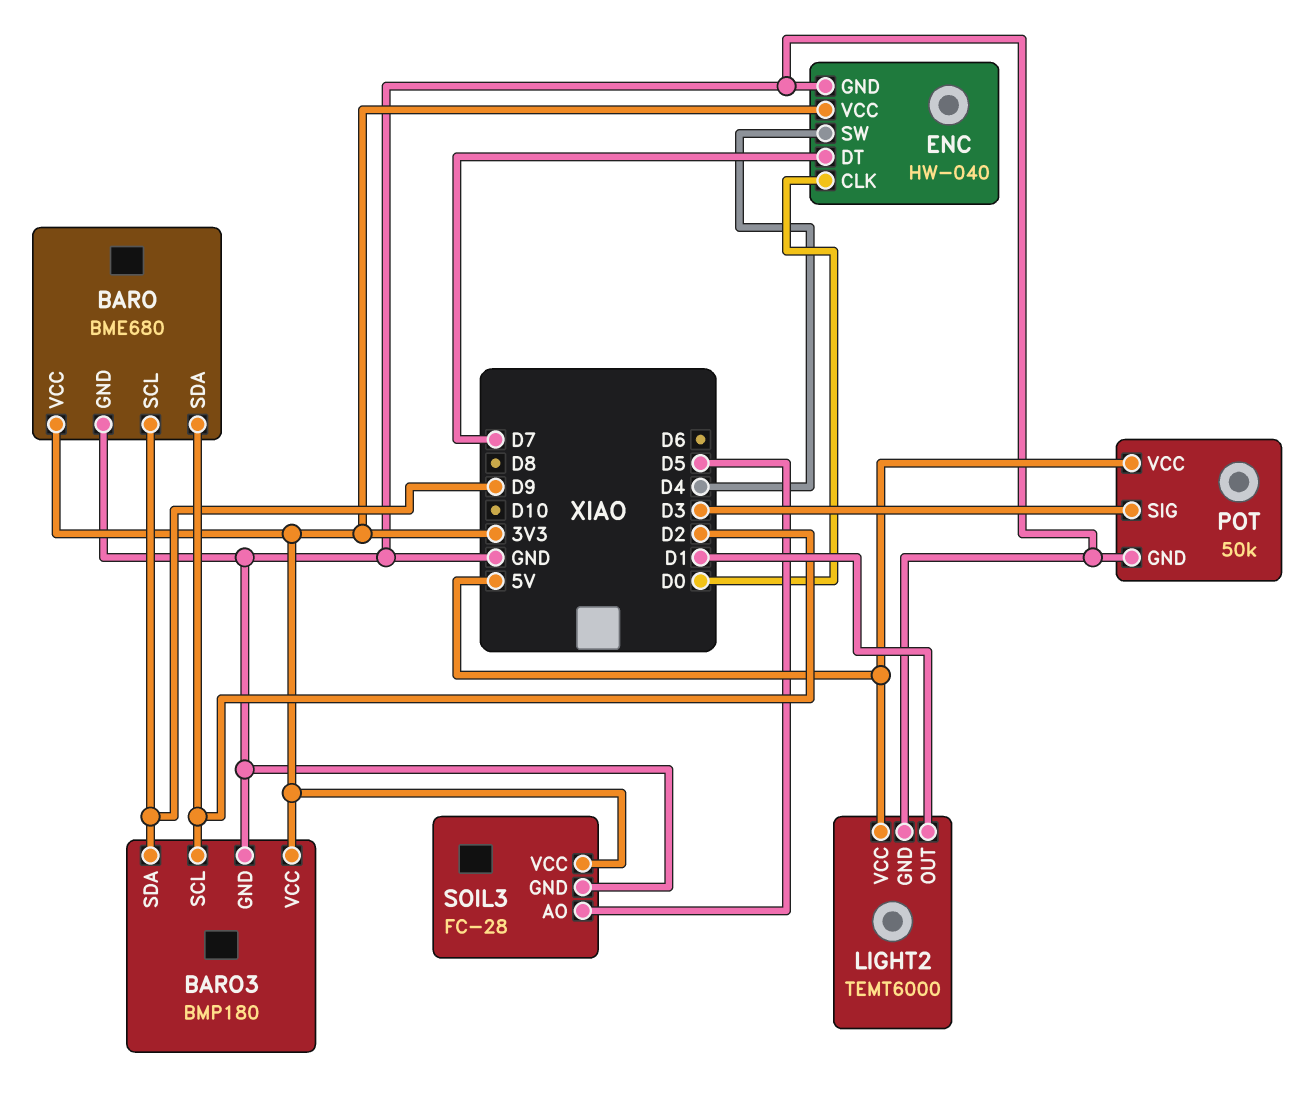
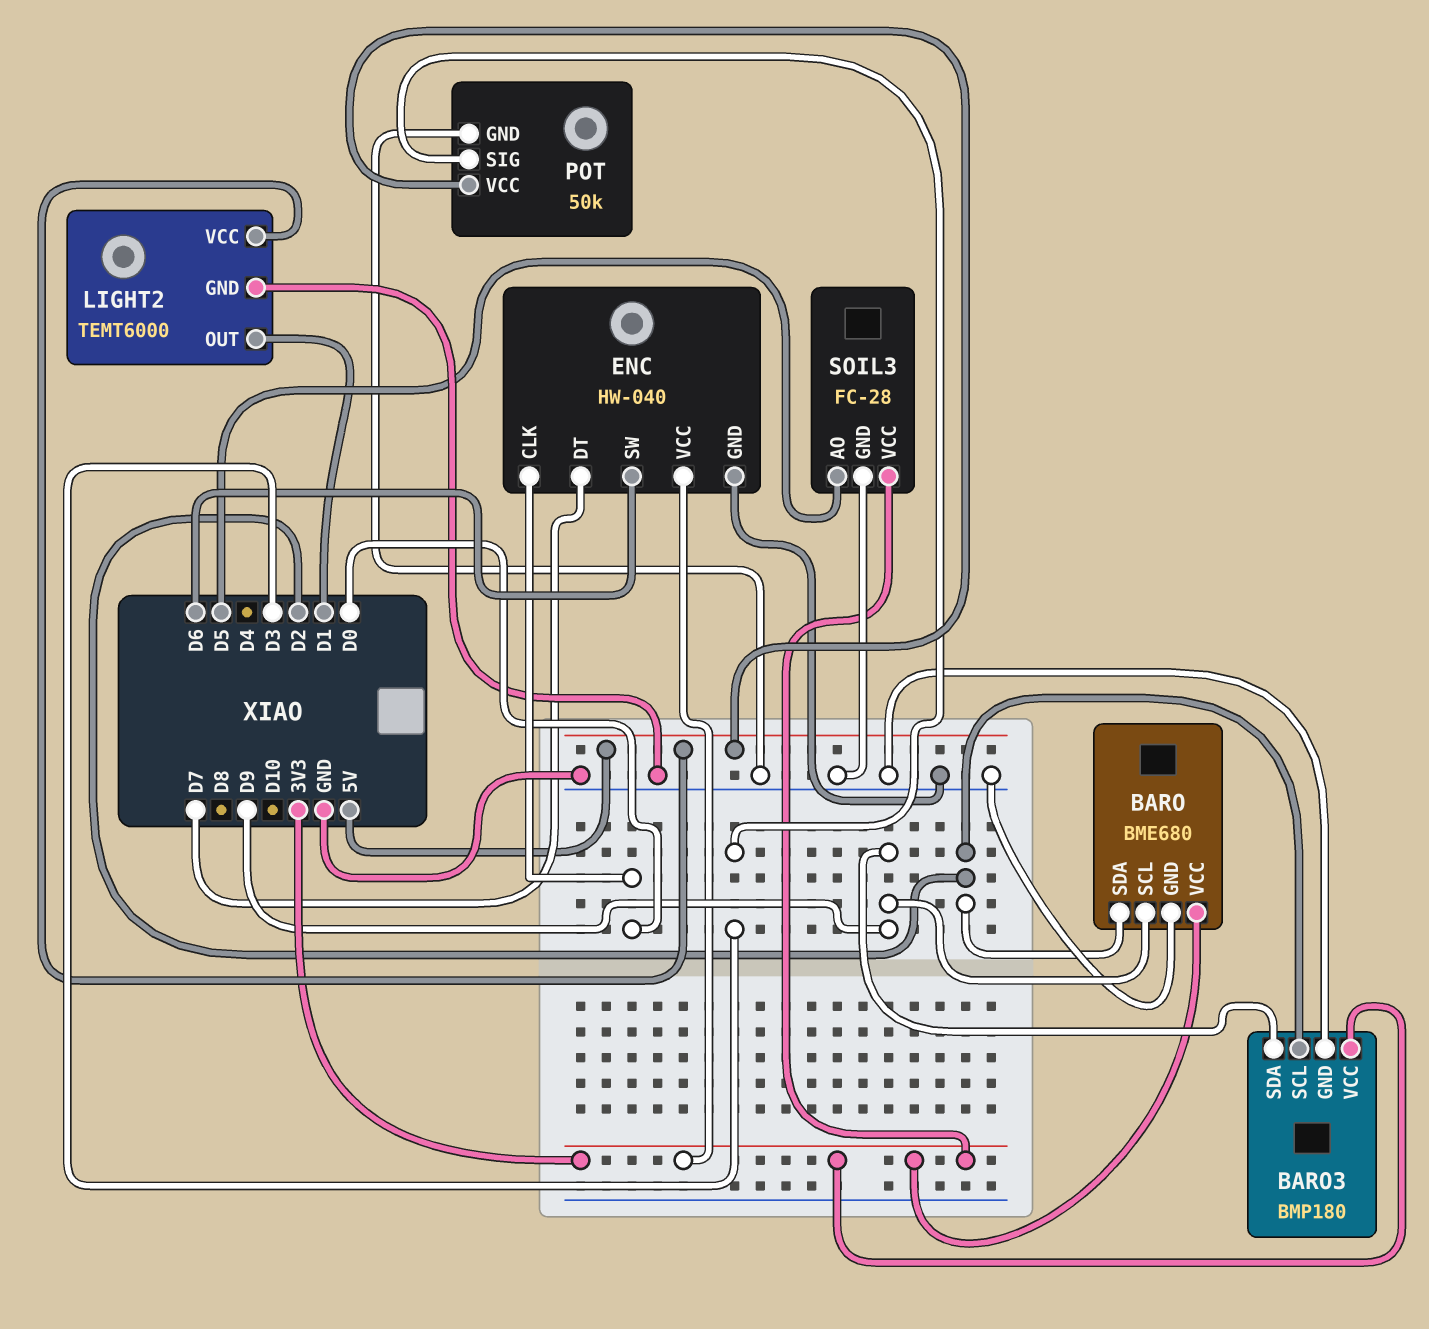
ENC pin SW: D4 -> D6

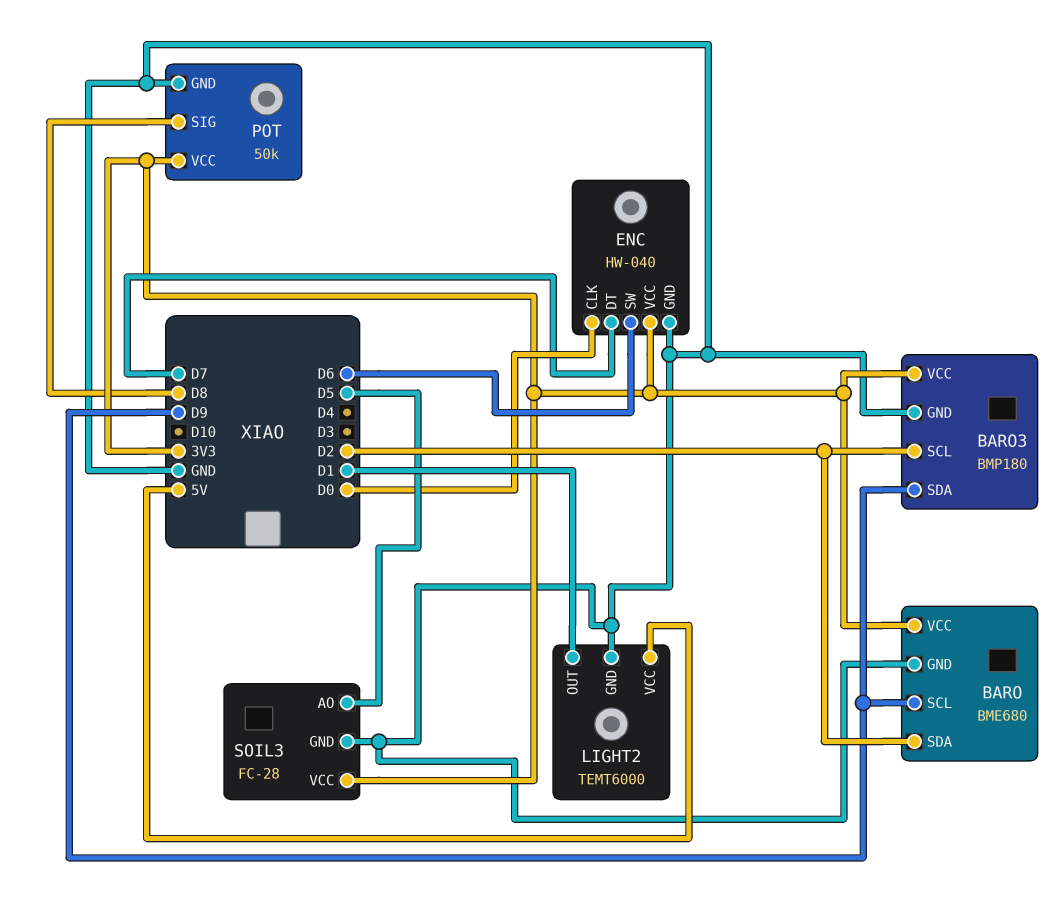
POT pin SIG: D3 -> D8
POT pin VCC: 5V -> 3V3

